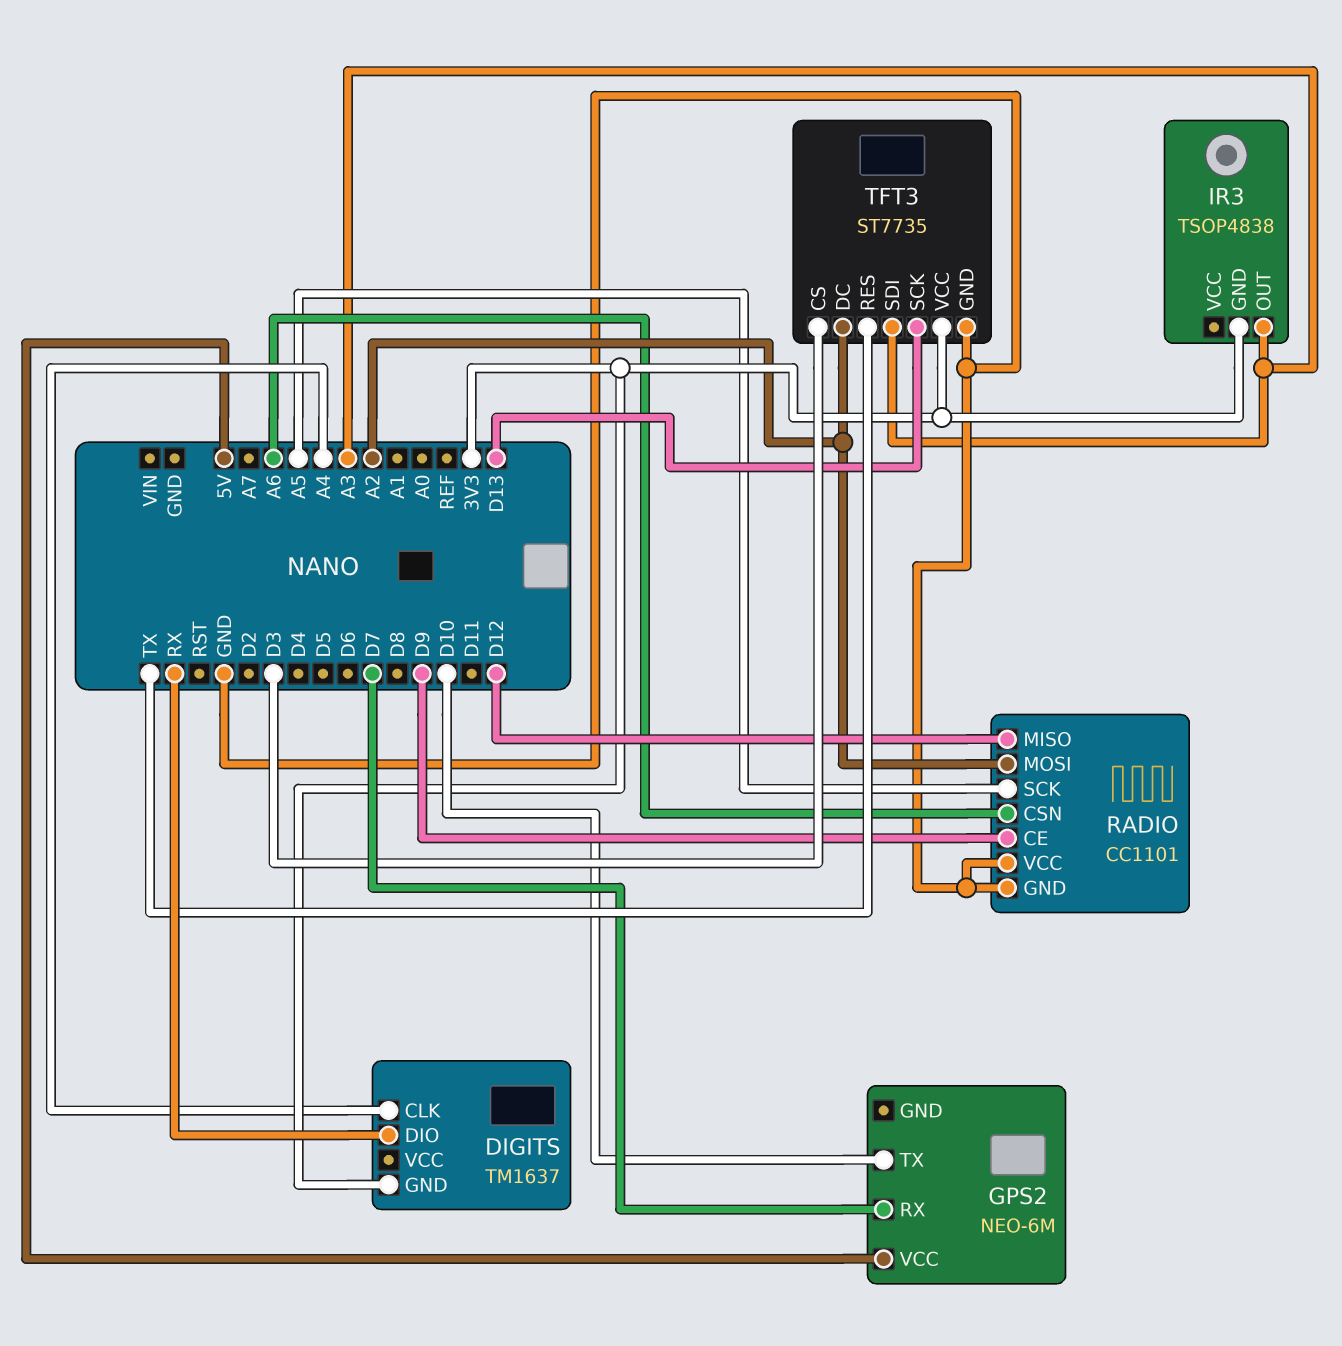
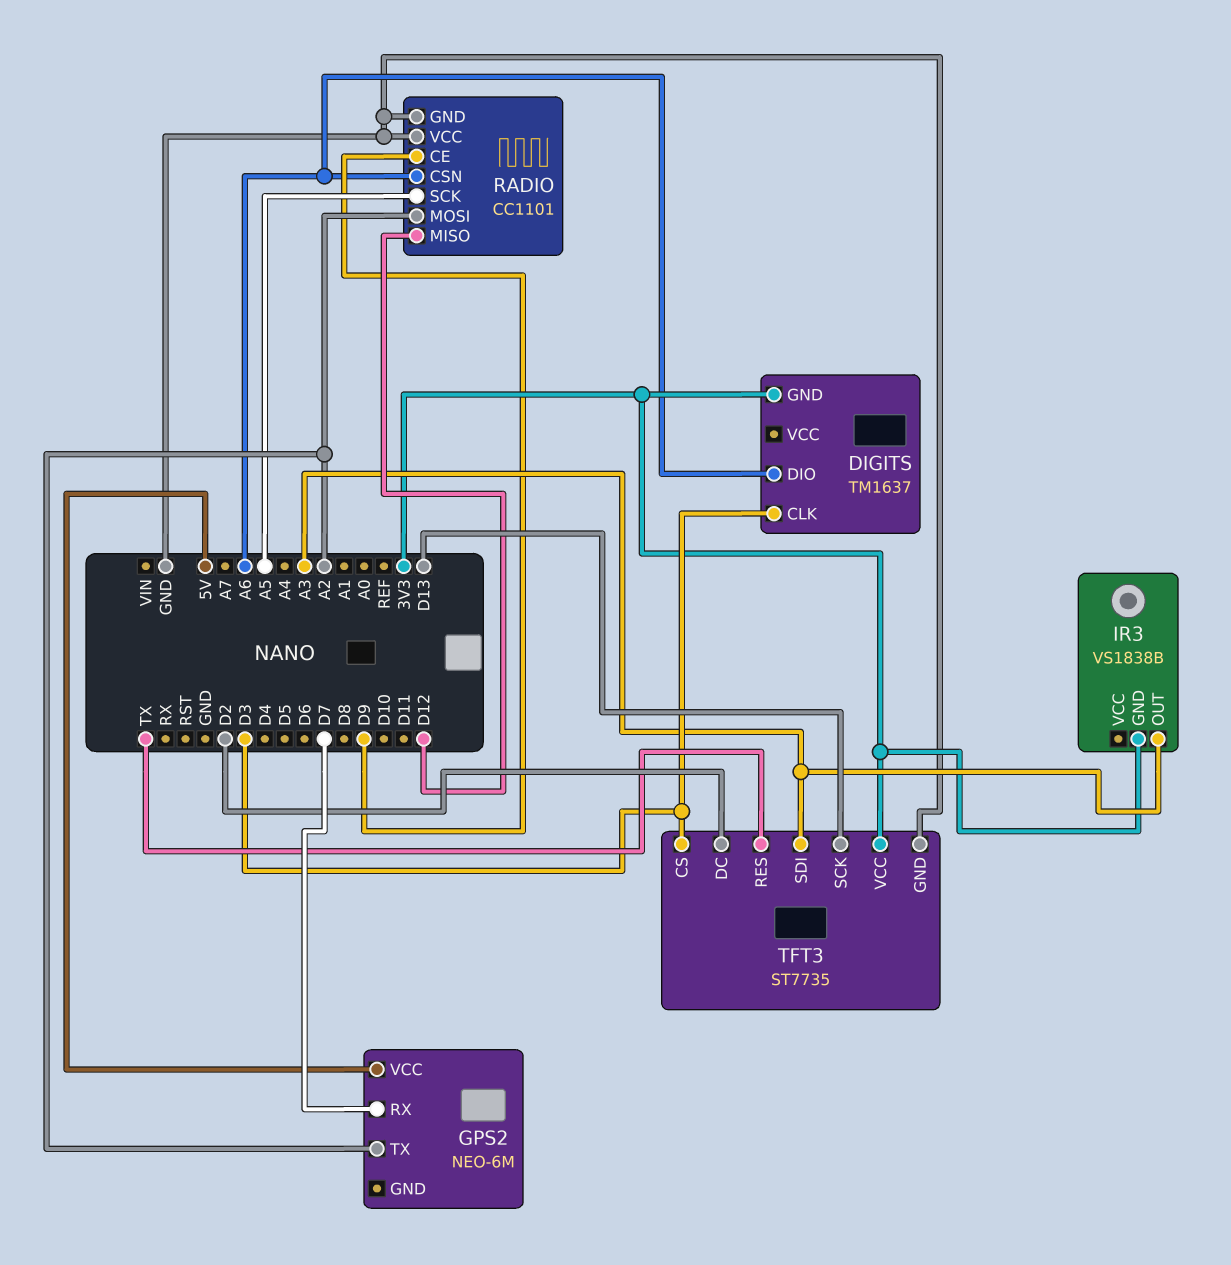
DIGITS pin CLK: A4 -> D3
DIGITS pin DIO: RX -> A6
GPS2 pin TX: D10 -> A2
IR3: TSOP4838 -> VS1838B
TFT3 pin DC: A2 -> D2

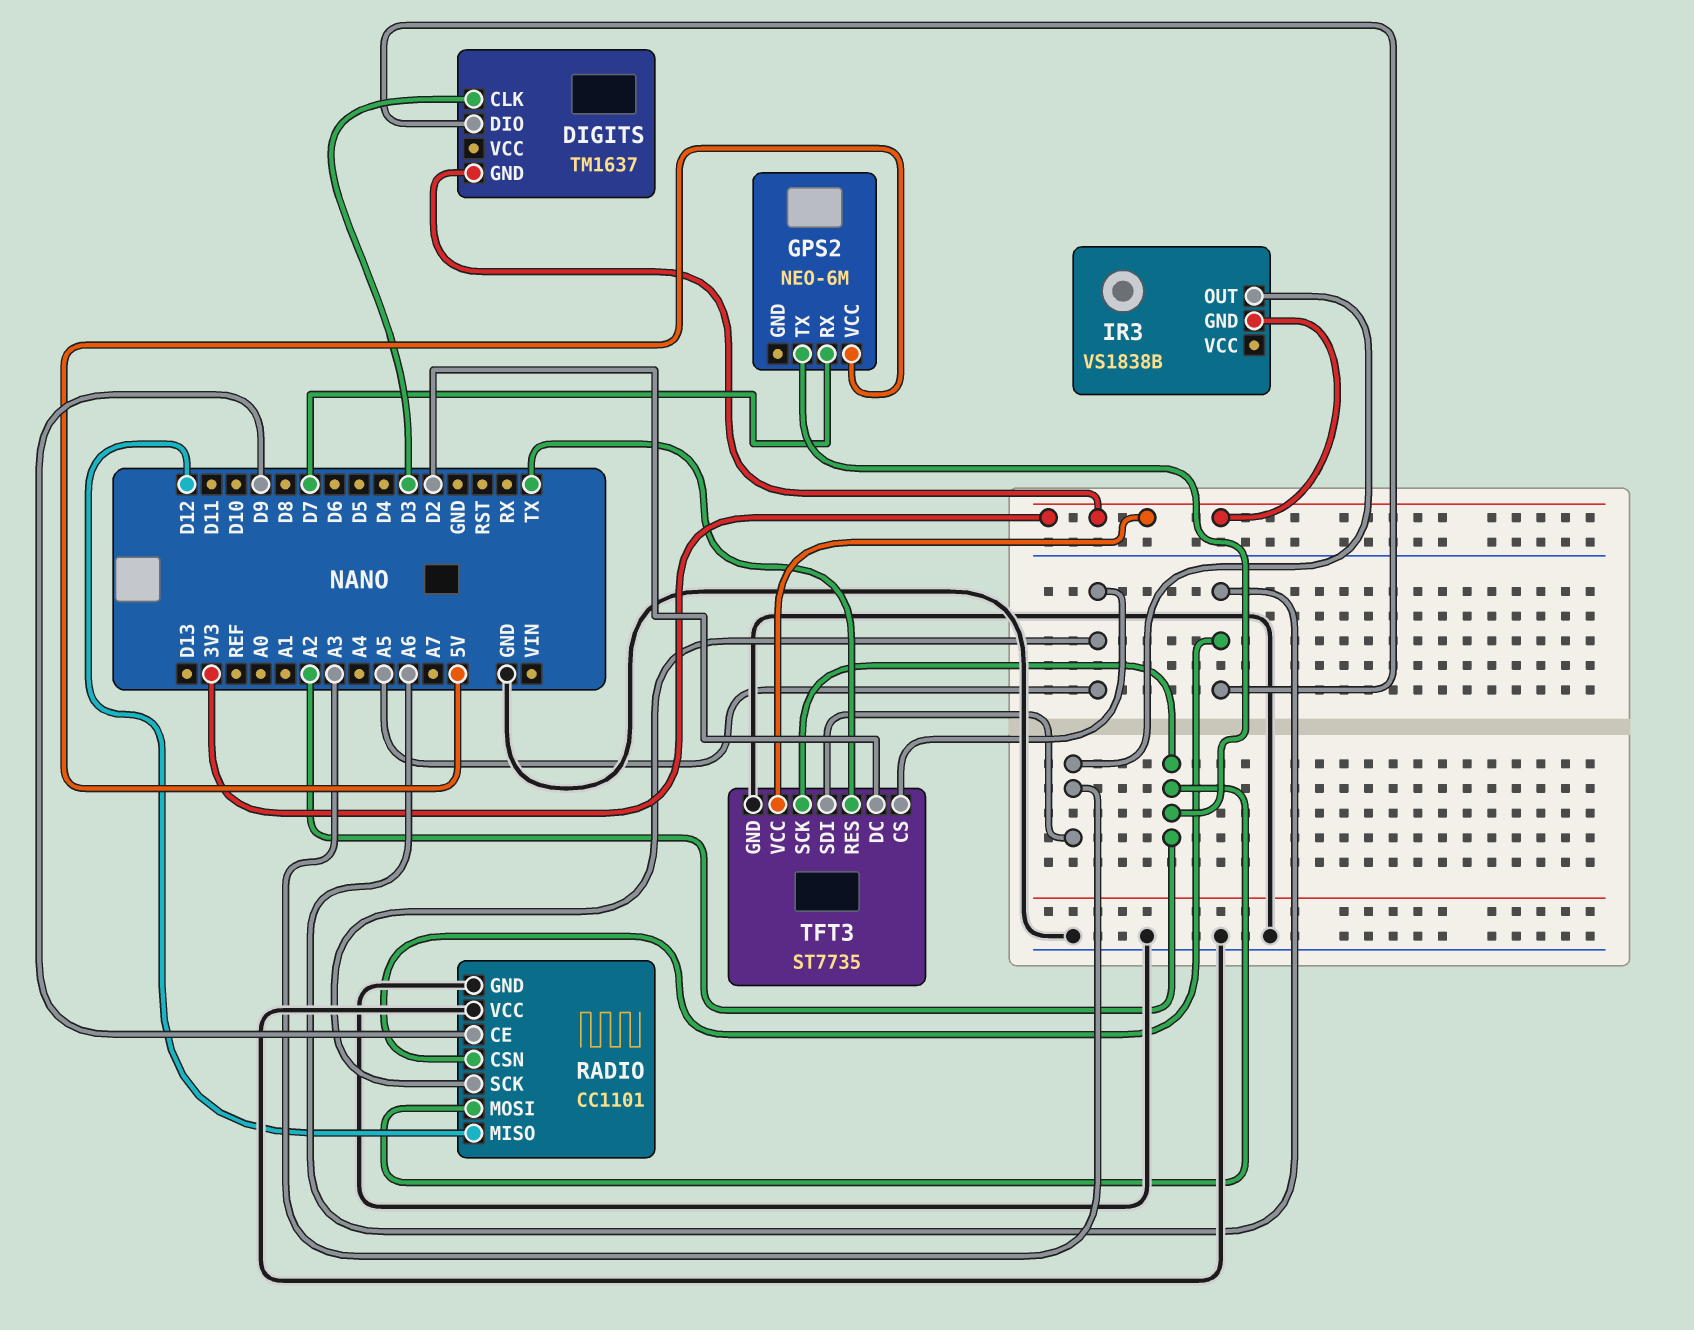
TFT3 pin CS: D3 -> A5
TFT3 pin SCK: D13 -> A2

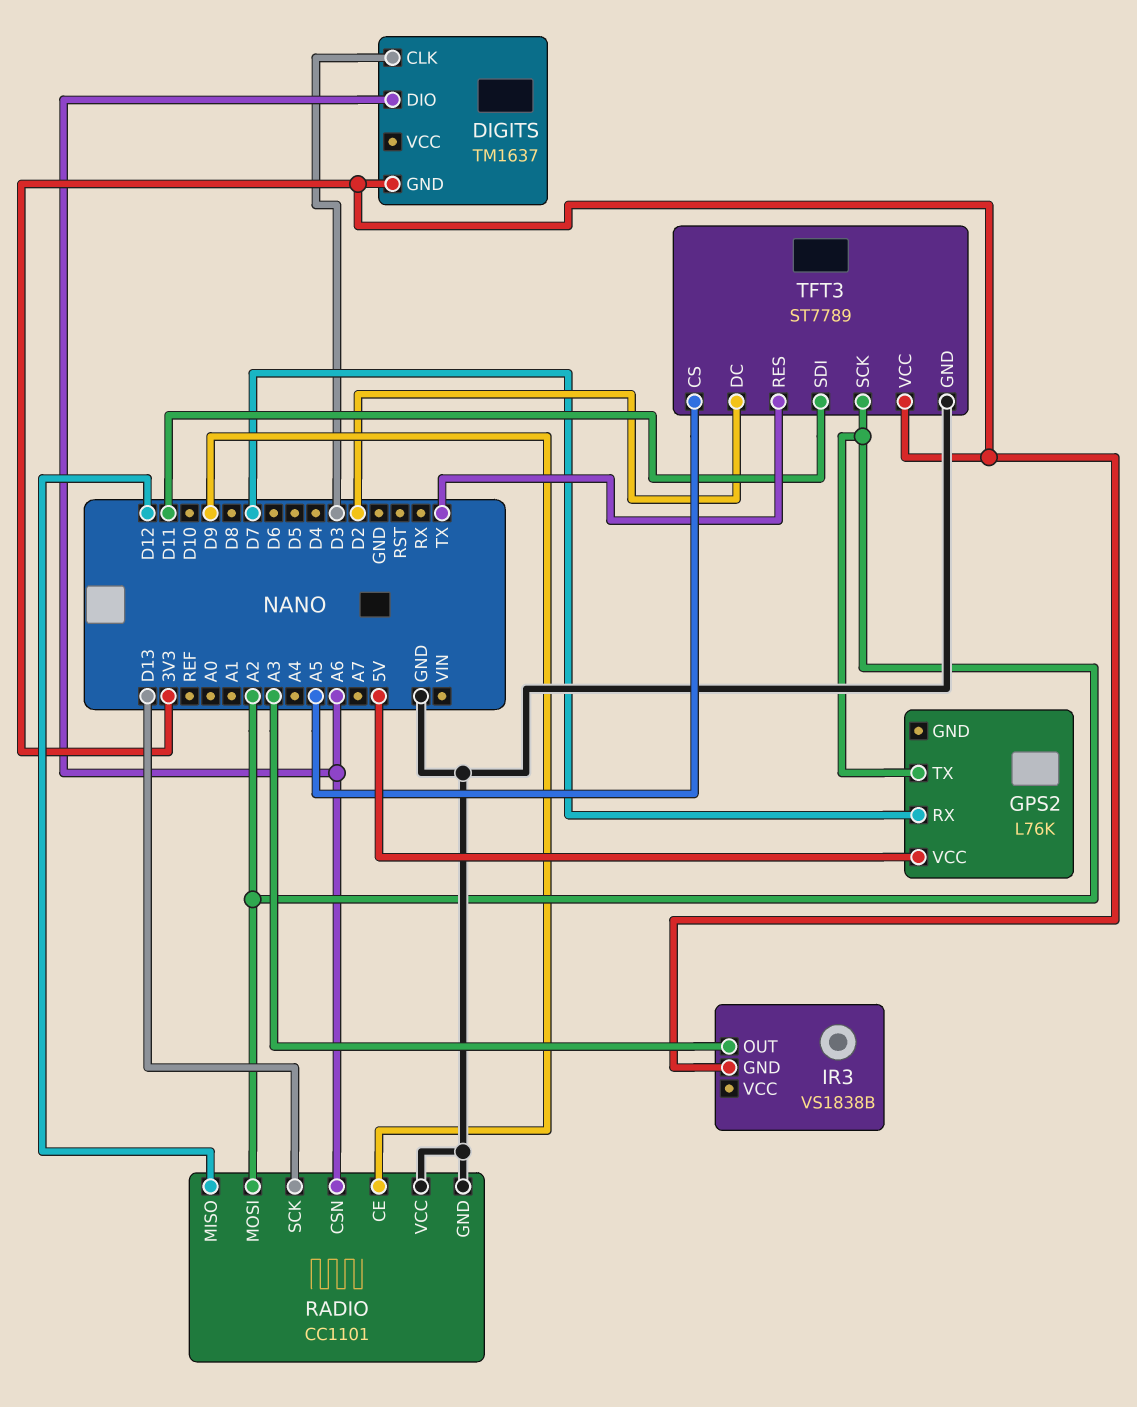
GPS2: NEO-6M -> L76K
RADIO pin SCK: A5 -> D13
TFT3: ST7735 -> ST7789
TFT3 pin SDI: A3 -> D11

